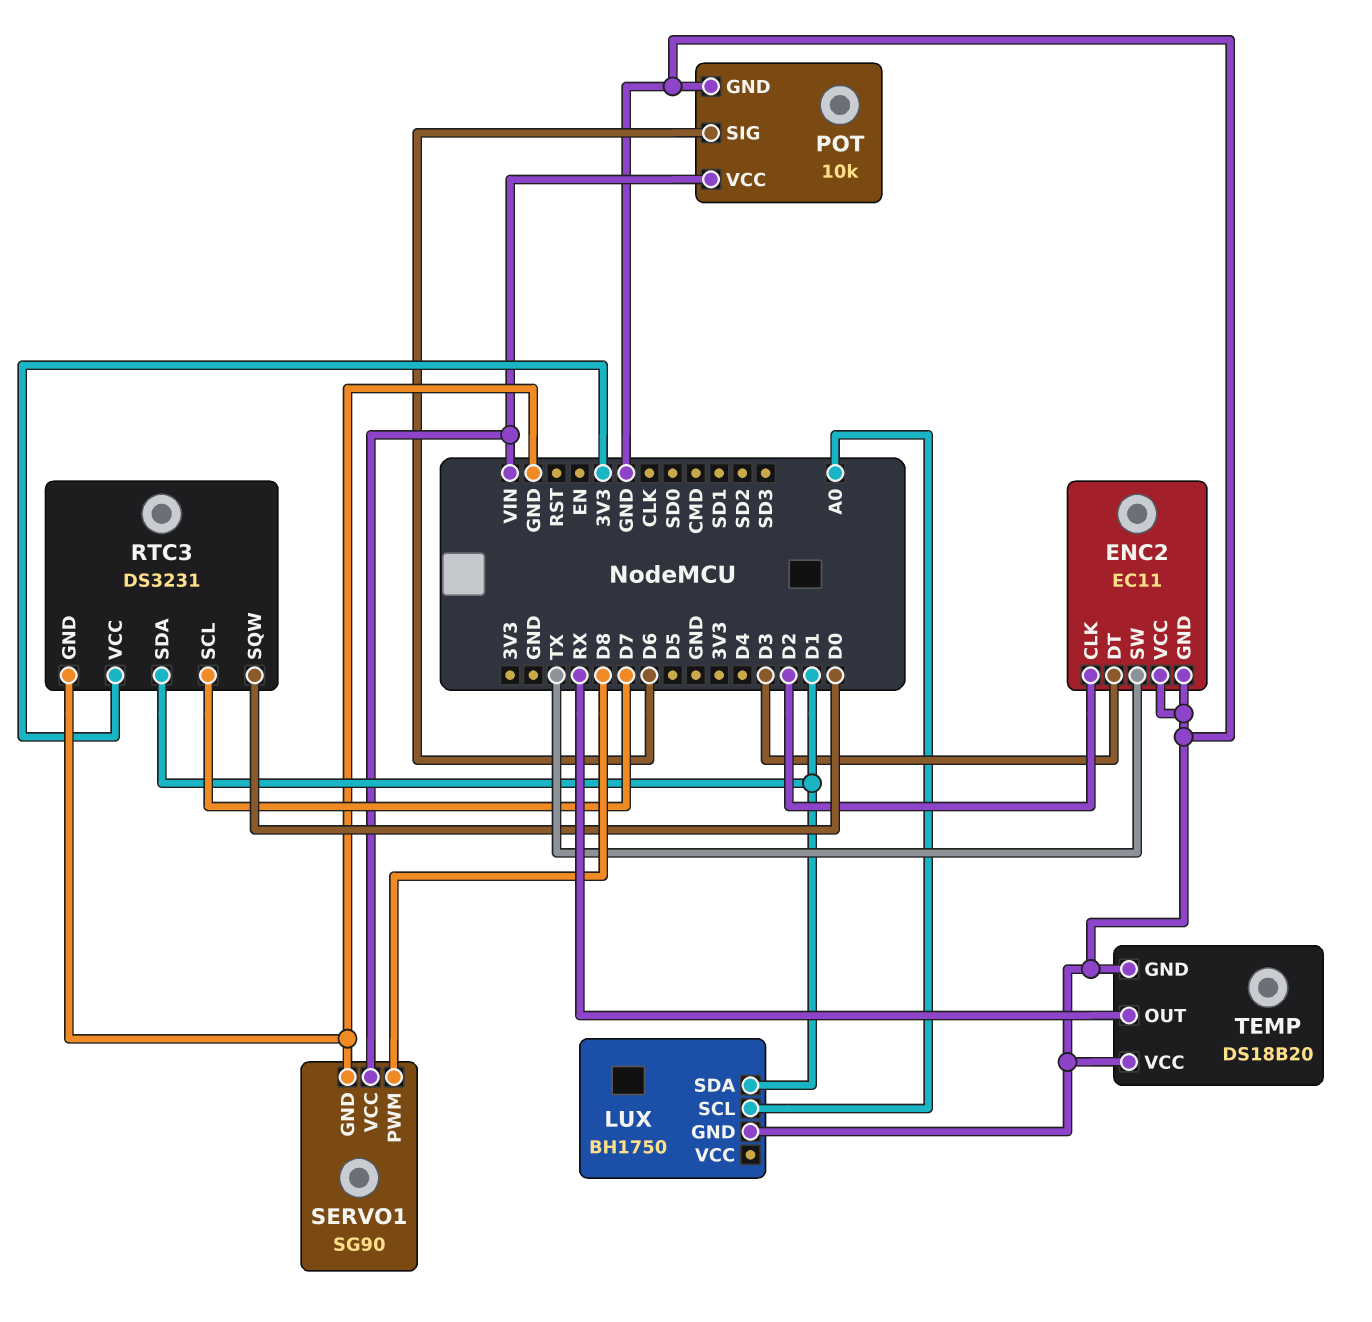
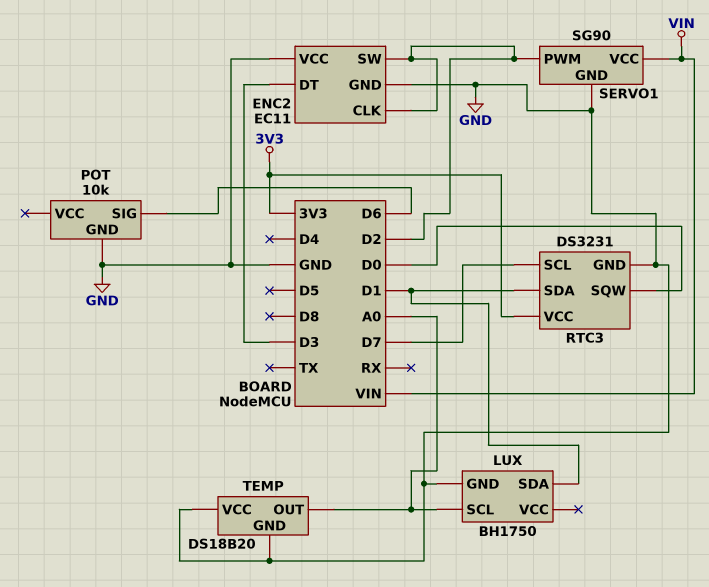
ENC2 pin SW: TX -> D2
POT pin VCC: VIN -> none
SERVO1 pin PWM: D8 -> D2
TEMP pin OUT: RX -> A0

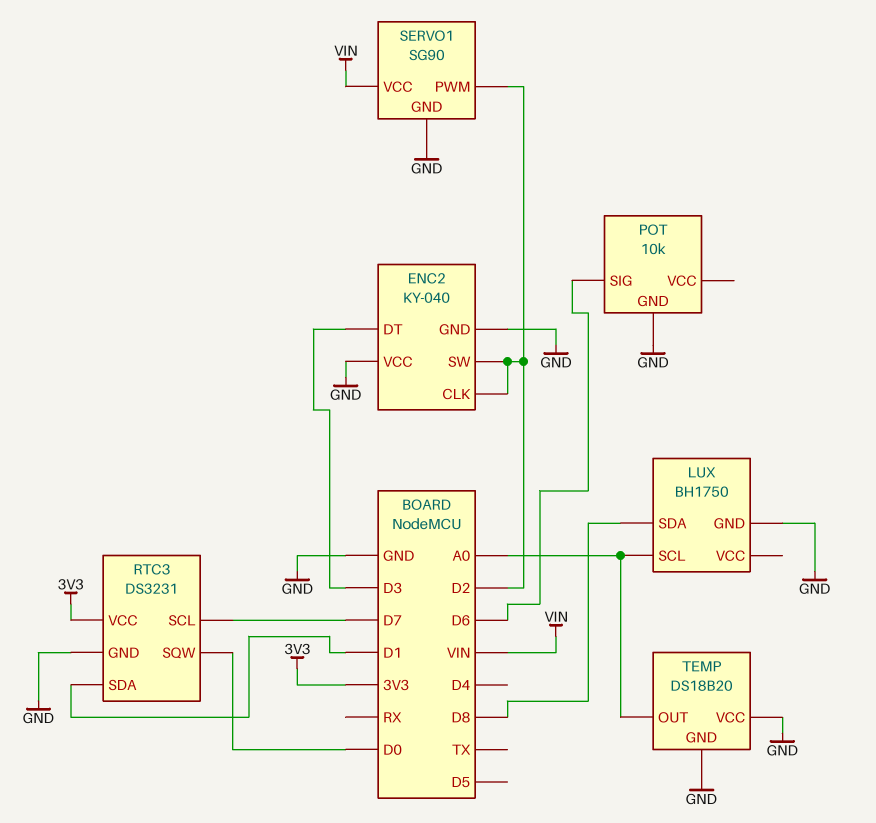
ENC2: EC11 -> KY-040
LUX pin SDA: D1 -> D8

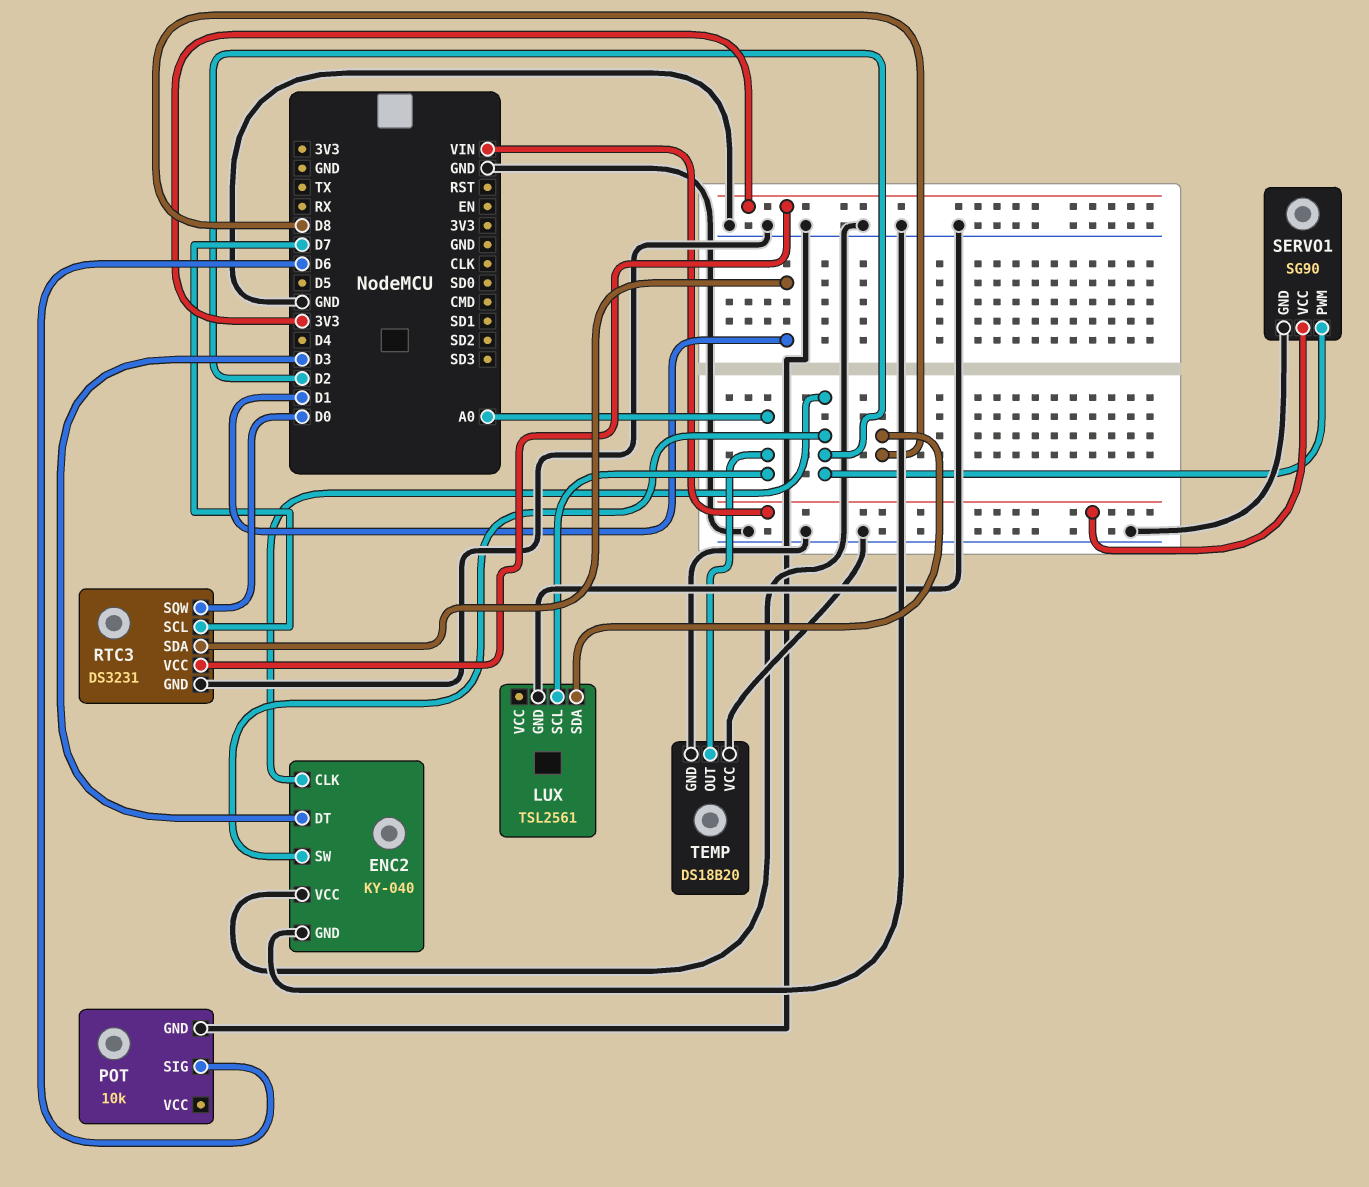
LUX: BH1750 -> TSL2561

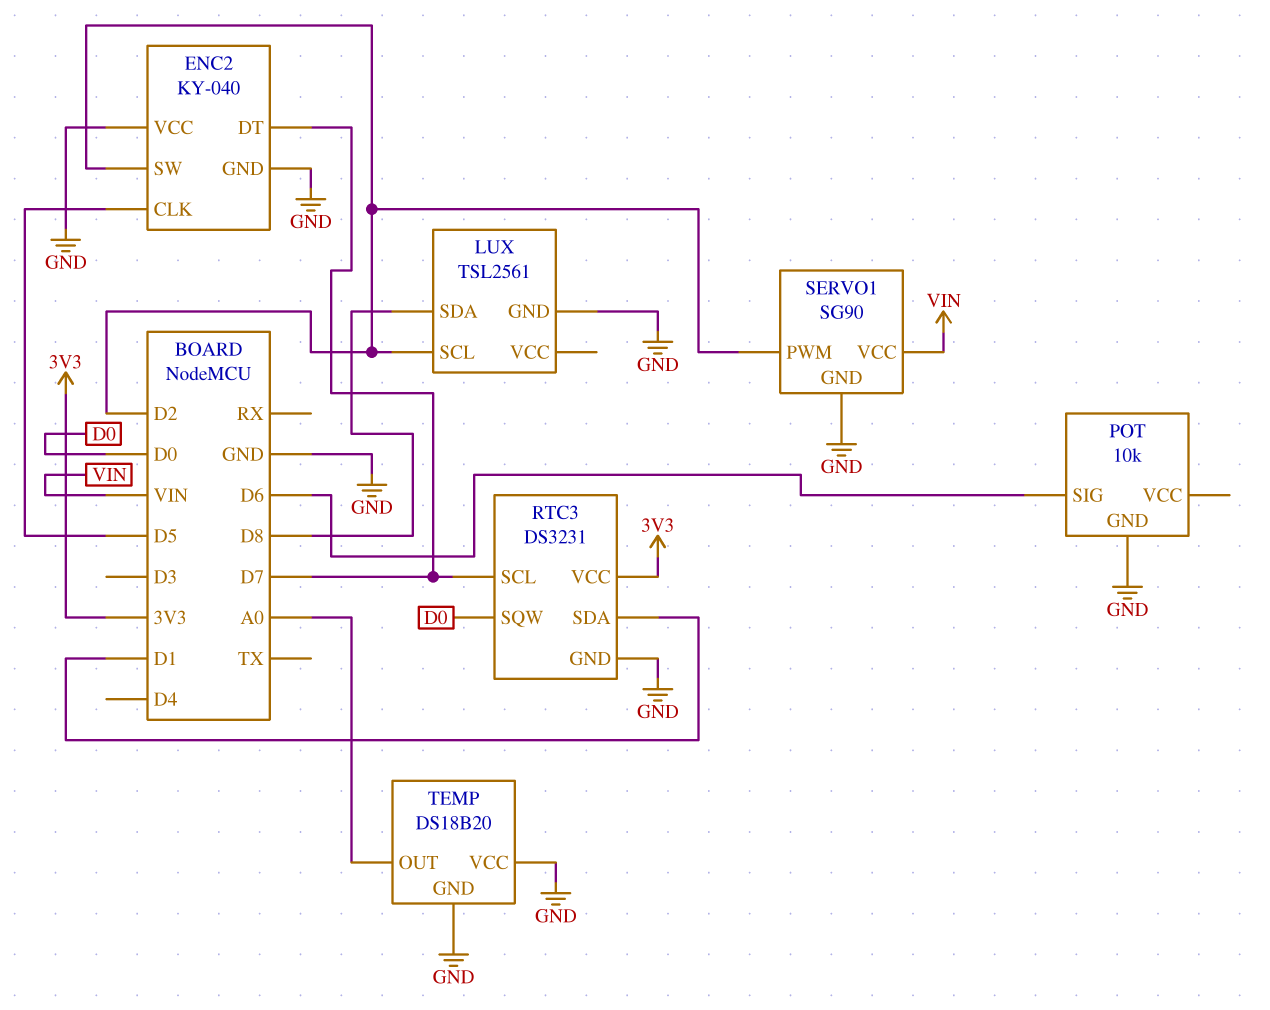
ENC2 pin CLK: D2 -> D5
ENC2 pin DT: D3 -> D7
LUX pin SCL: A0 -> D2

